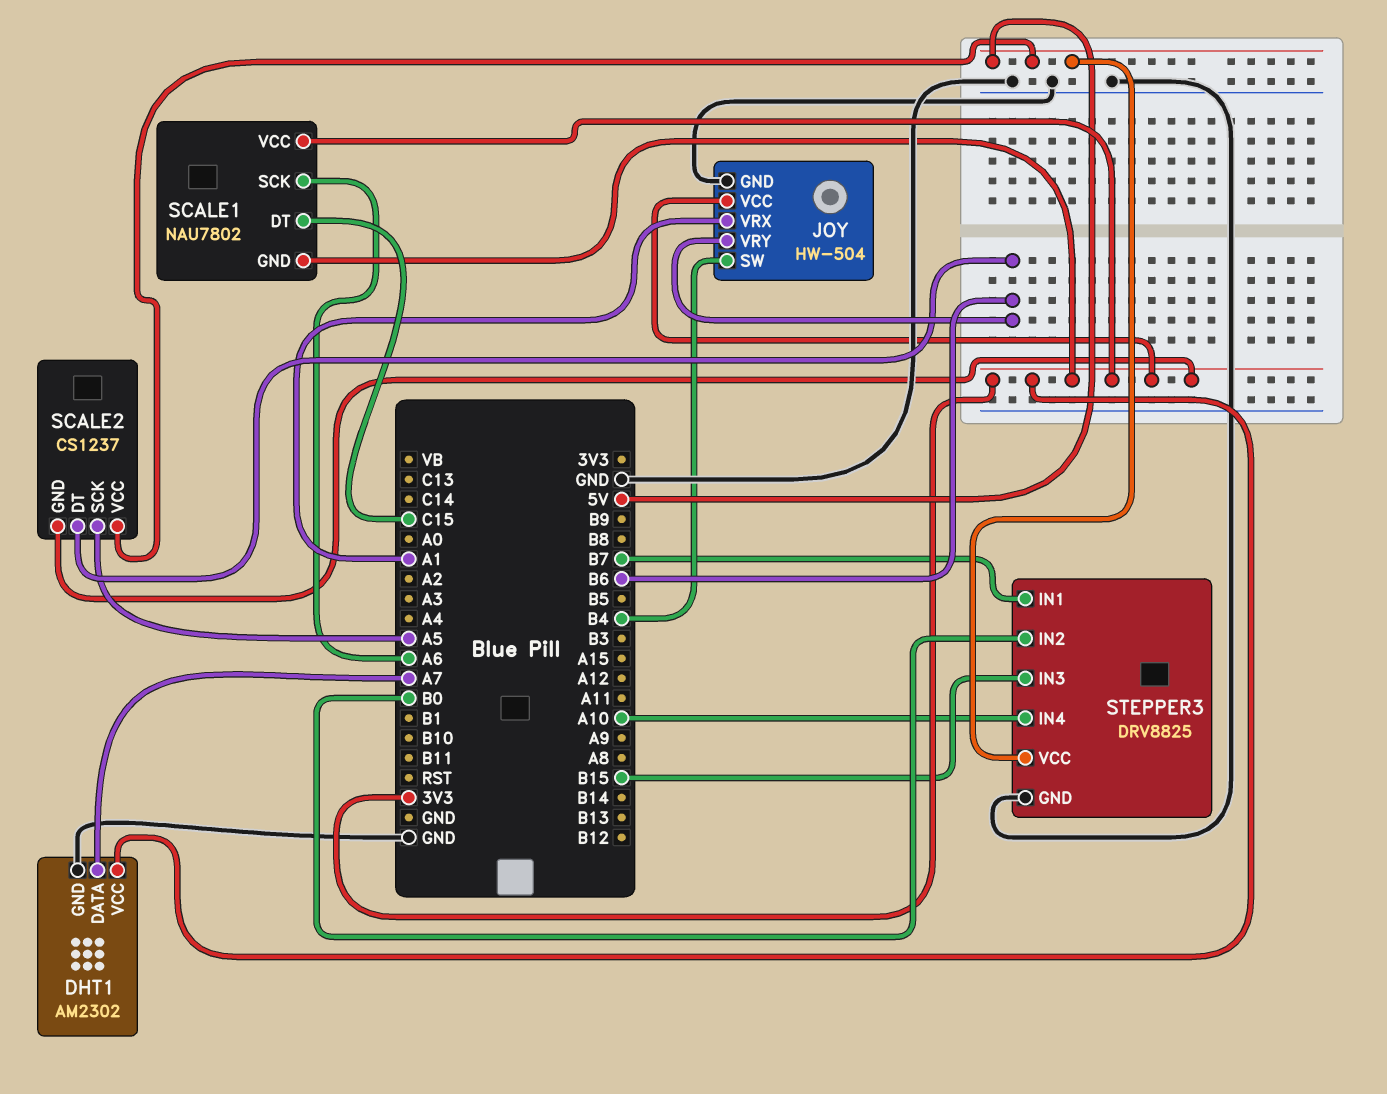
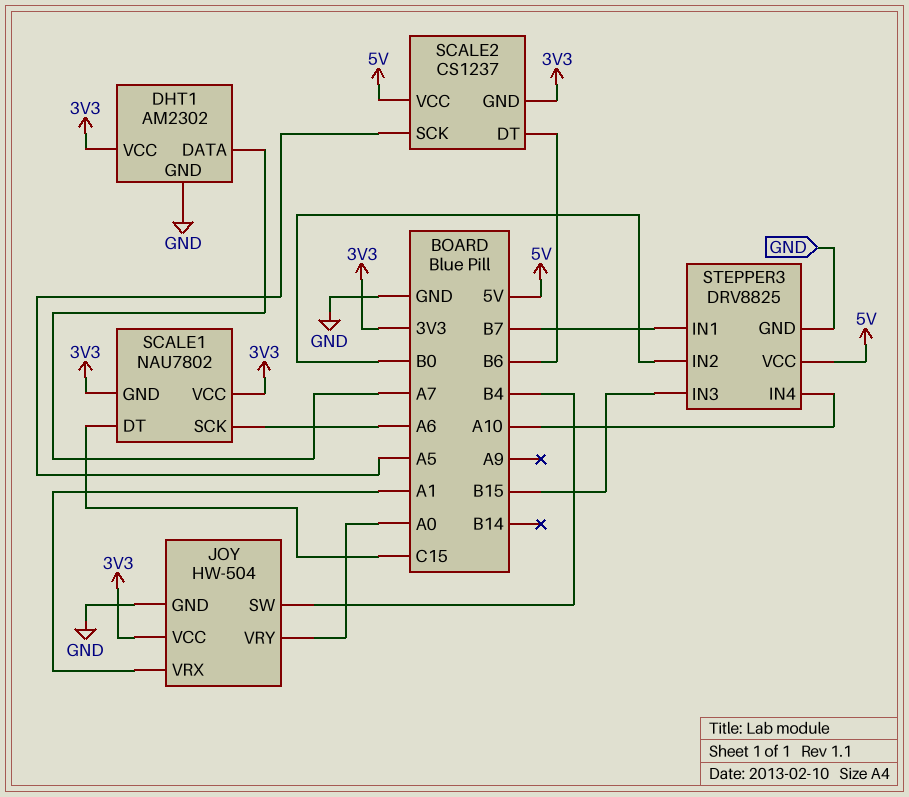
JOY pin VRY: B6 -> A0

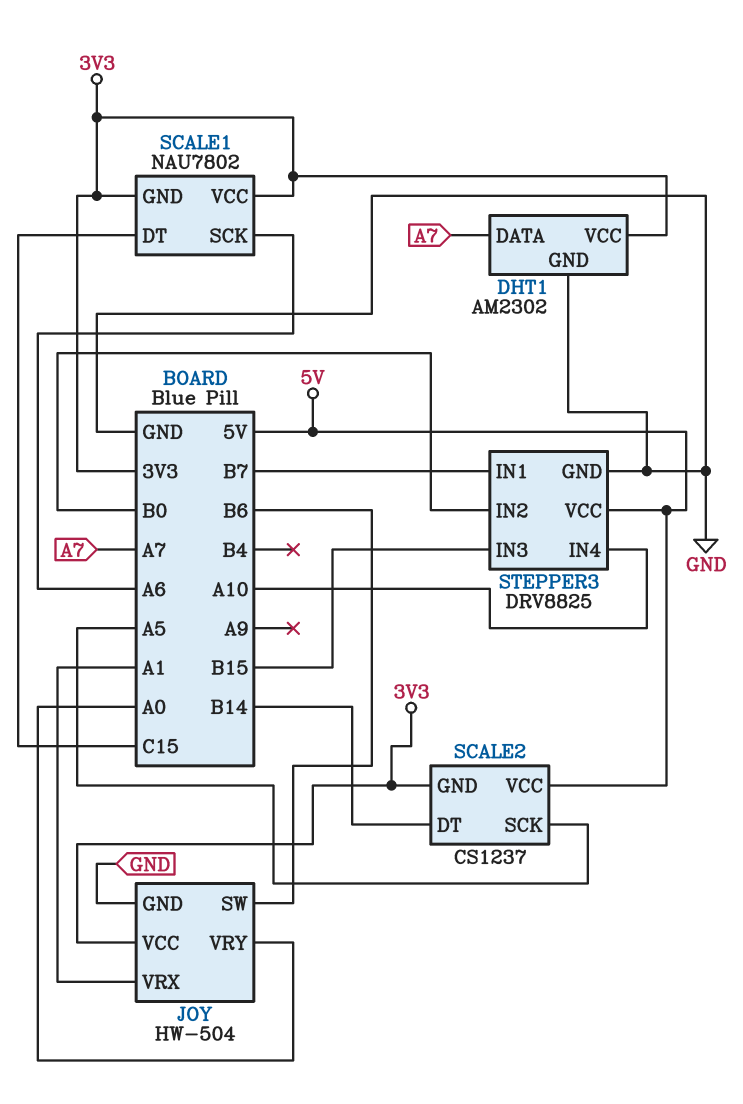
JOY pin SW: B4 -> B6
SCALE2 pin DT: B6 -> B14

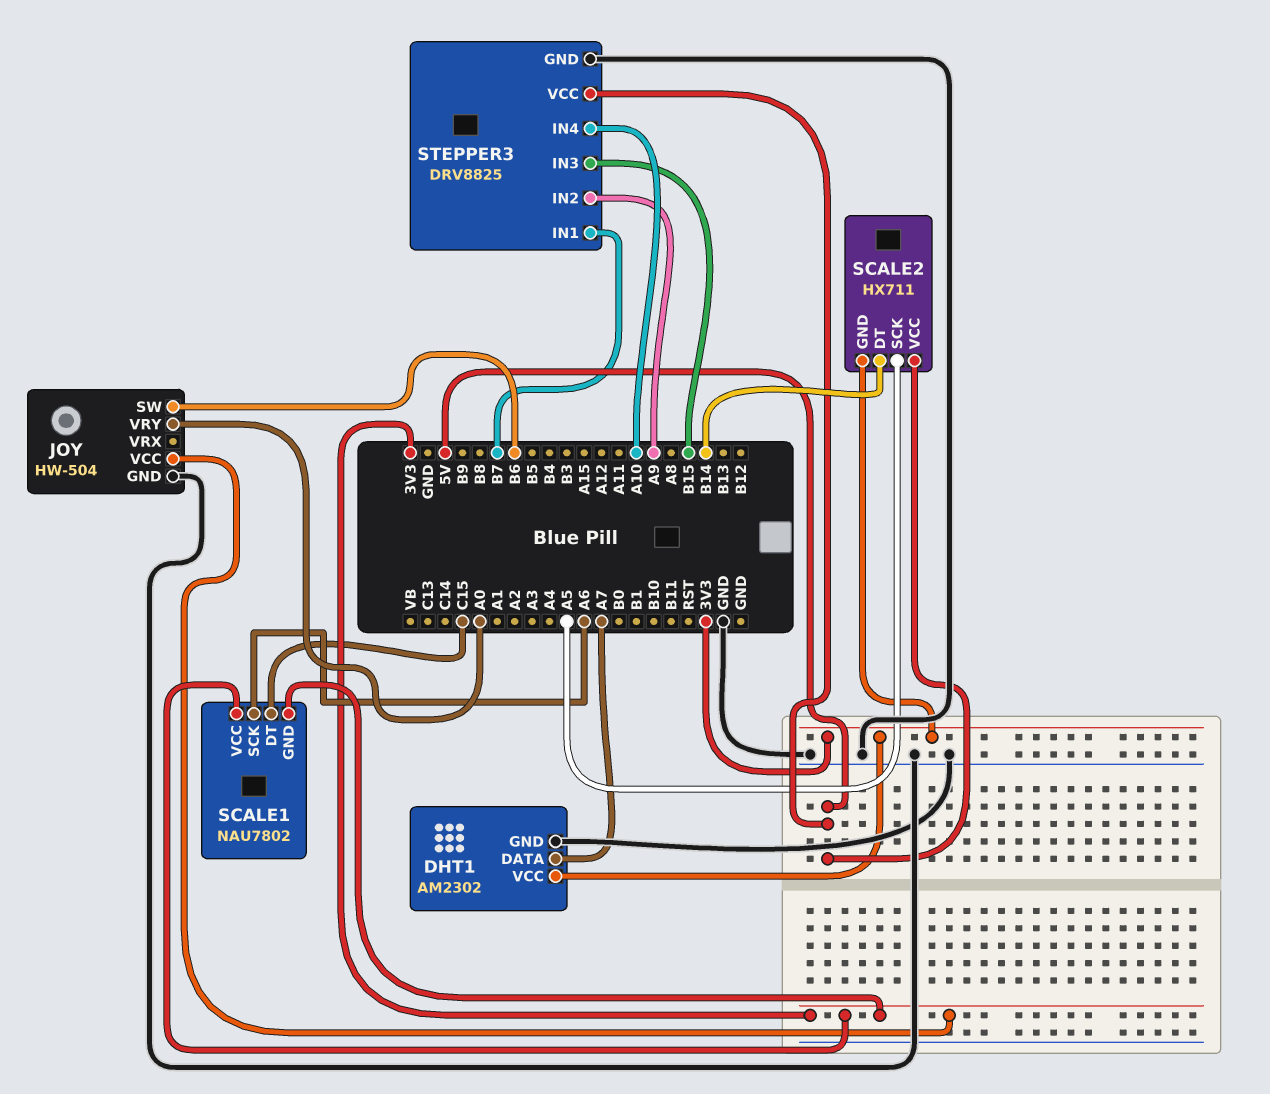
JOY pin VRX: A1 -> none
SCALE2: CS1237 -> HX711
STEPPER3 pin IN2: B0 -> A9

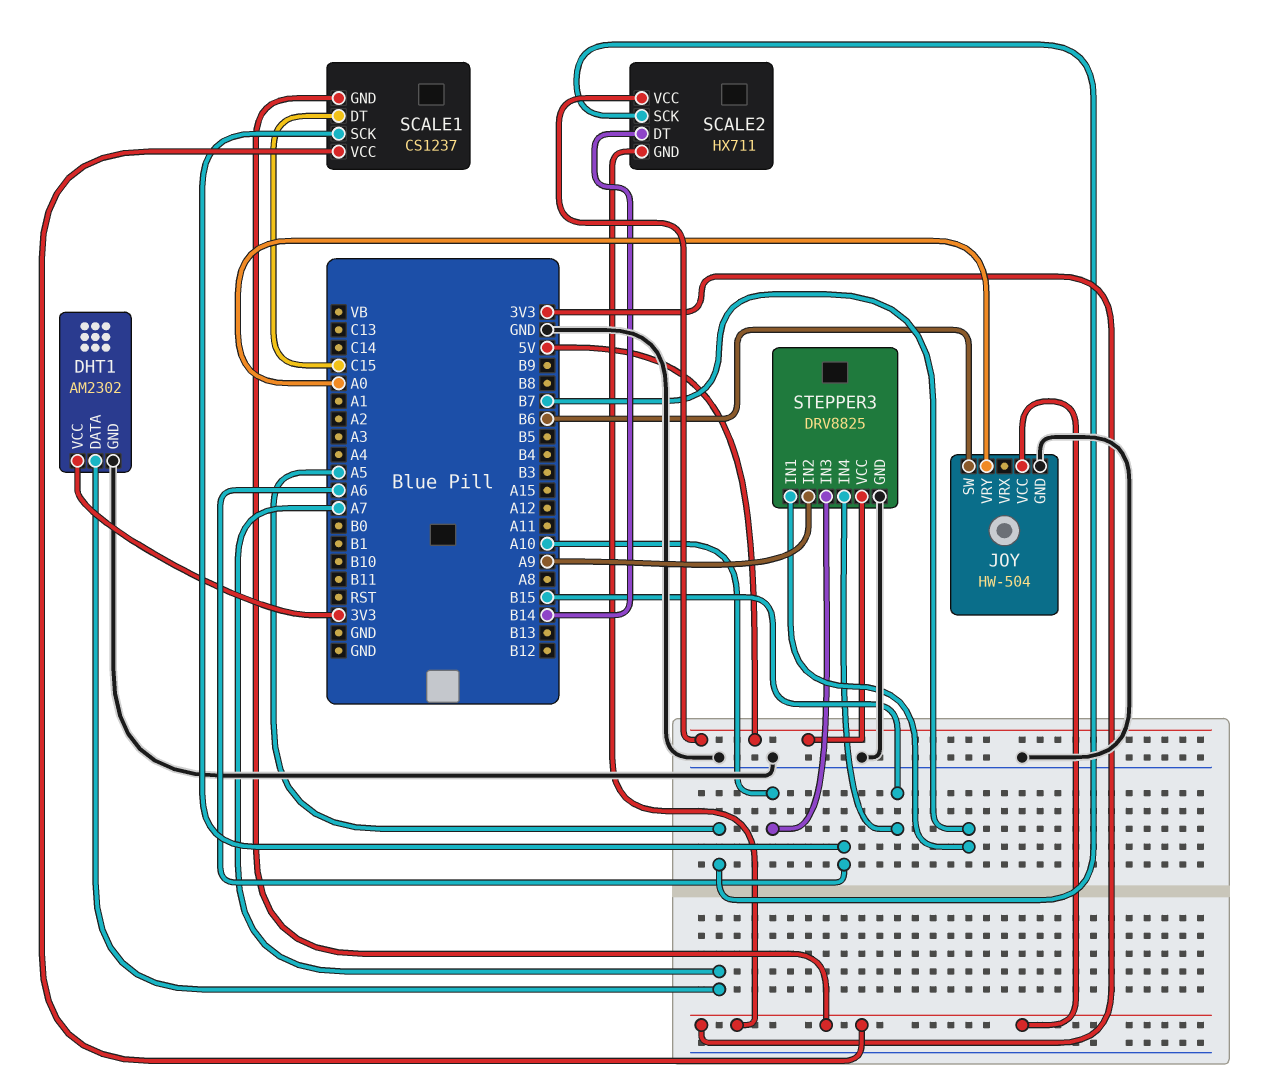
SCALE1: NAU7802 -> CS1237
STEPPER3 pin IN3: B15 -> A10
STEPPER3 pin IN4: A10 -> B15

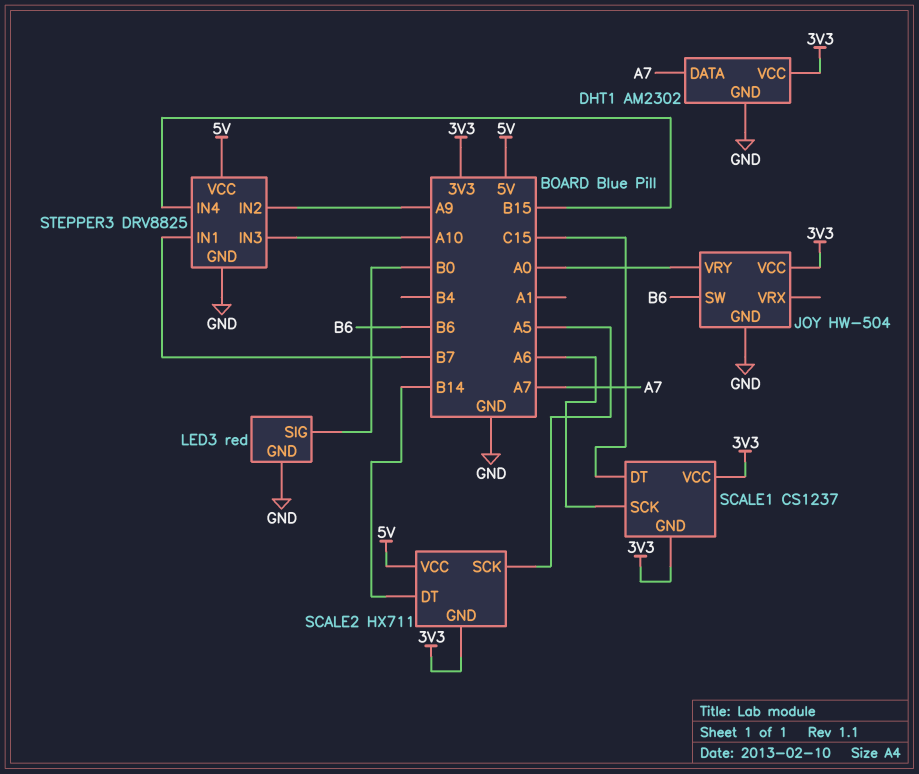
LED3: none -> red
LED3 pin GND: none -> GND
LED3 pin SIG: none -> B0

